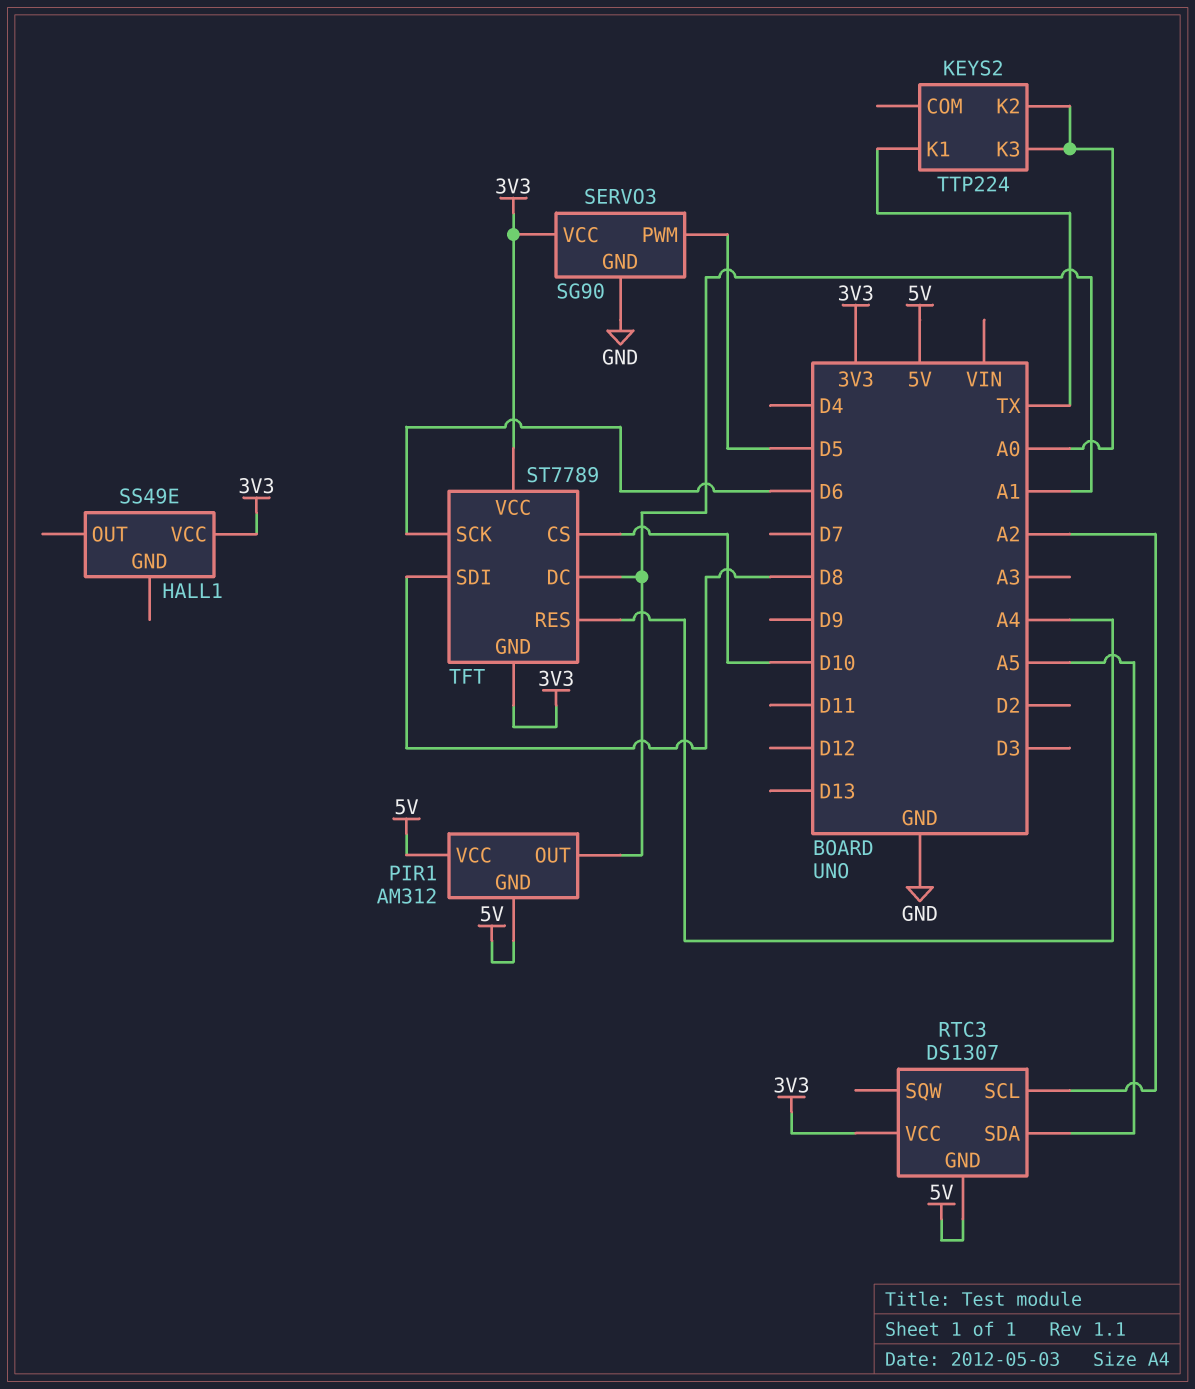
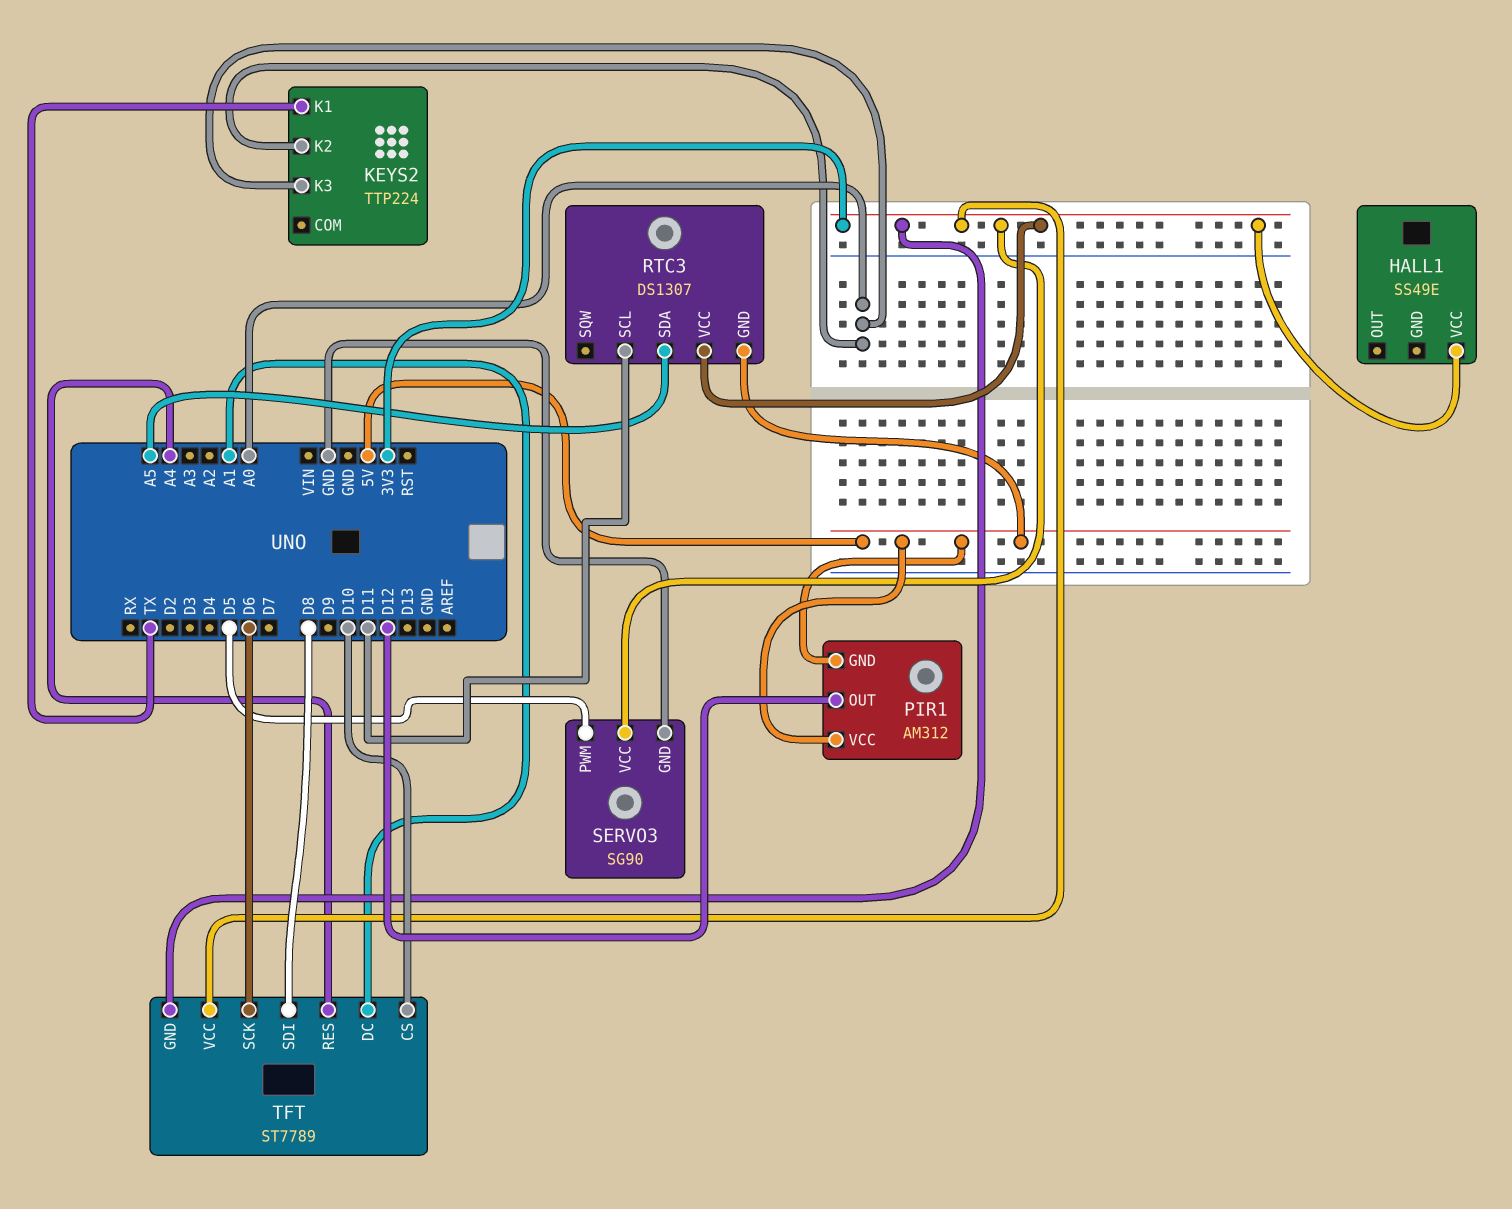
PIR1 pin OUT: A1 -> D12
RTC3 pin SCL: A2 -> D11

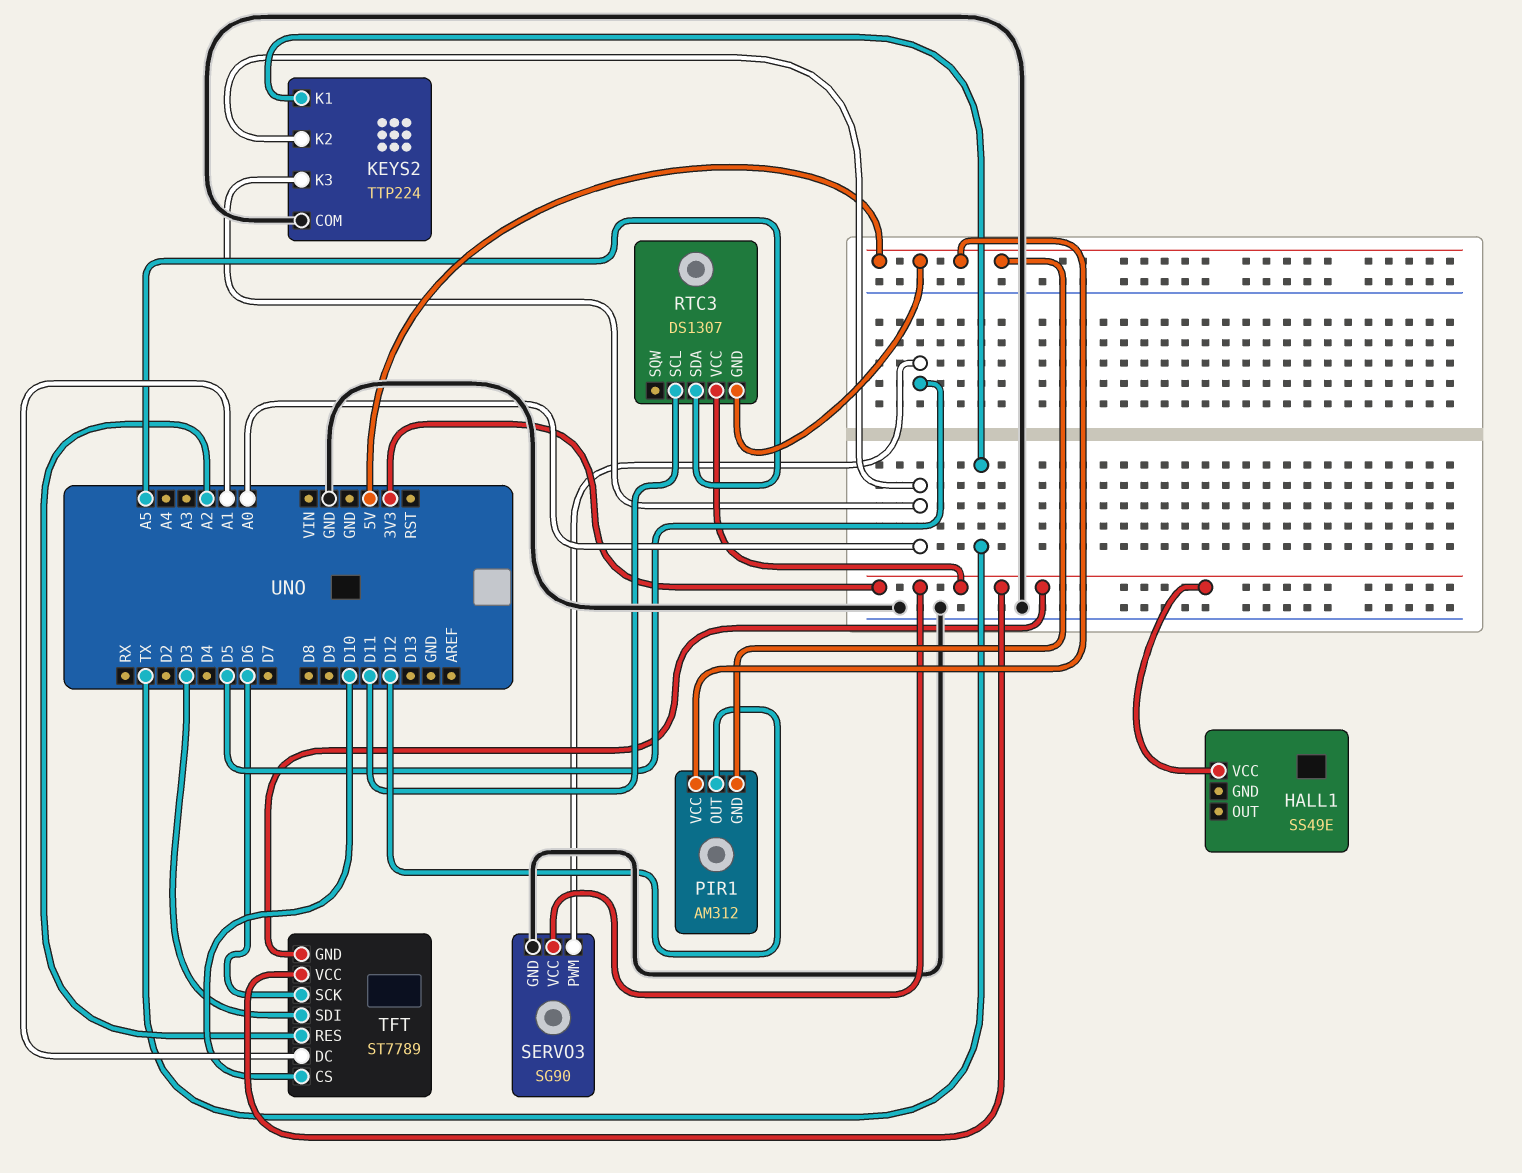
KEYS2 pin COM: none -> GND
TFT pin RES: A4 -> A2
TFT pin SDI: D8 -> D3

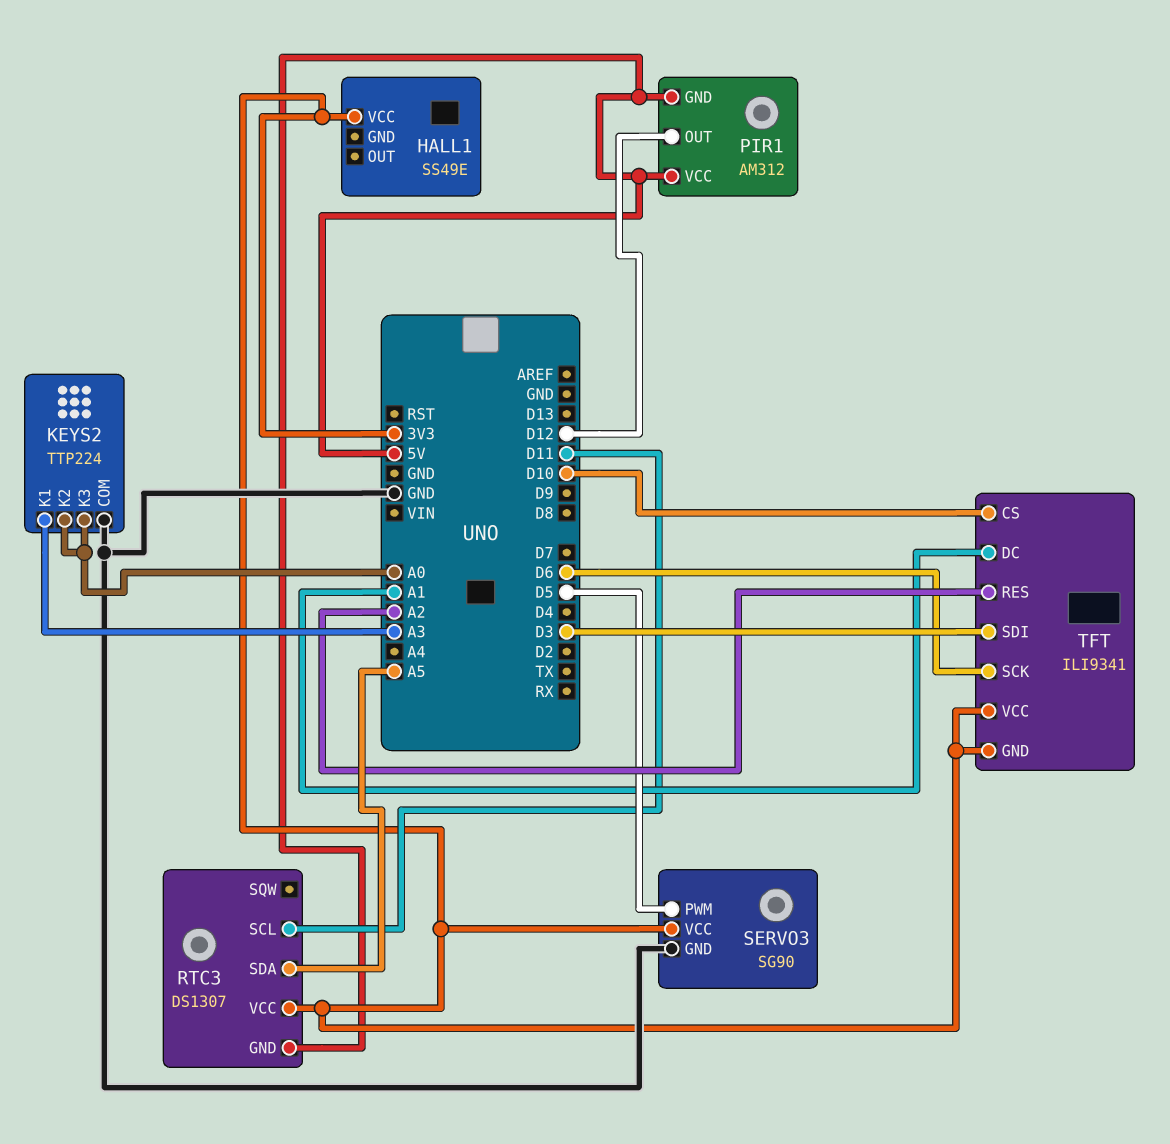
KEYS2 pin K1: TX -> A3
TFT: ST7789 -> ILI9341

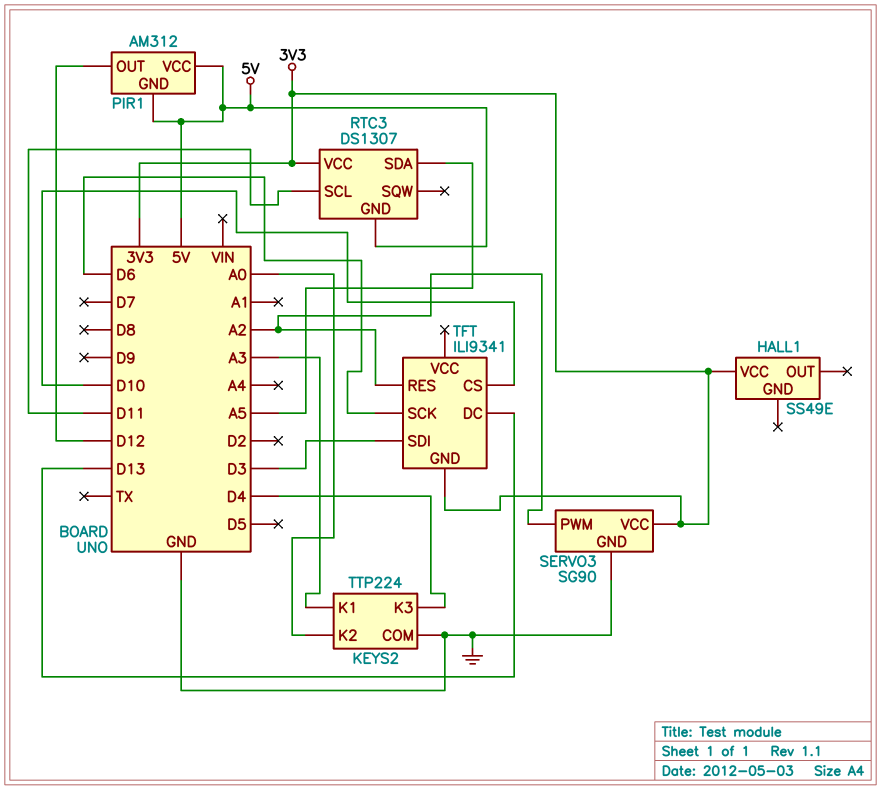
KEYS2 pin K3: A0 -> D4
SERVO3 pin PWM: D5 -> A2
TFT pin DC: A1 -> D13
TFT pin VCC: 3V3 -> none

